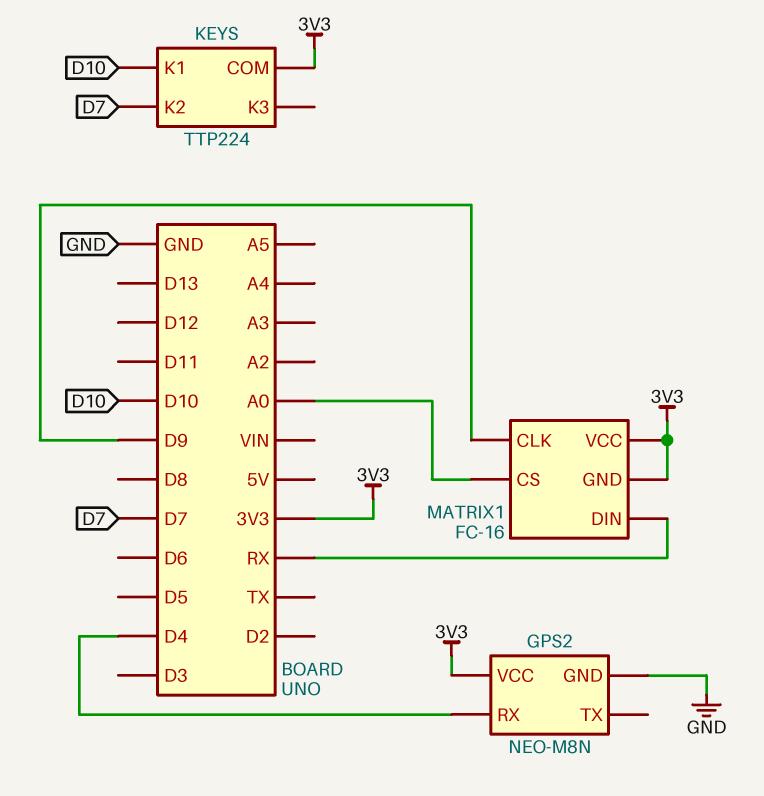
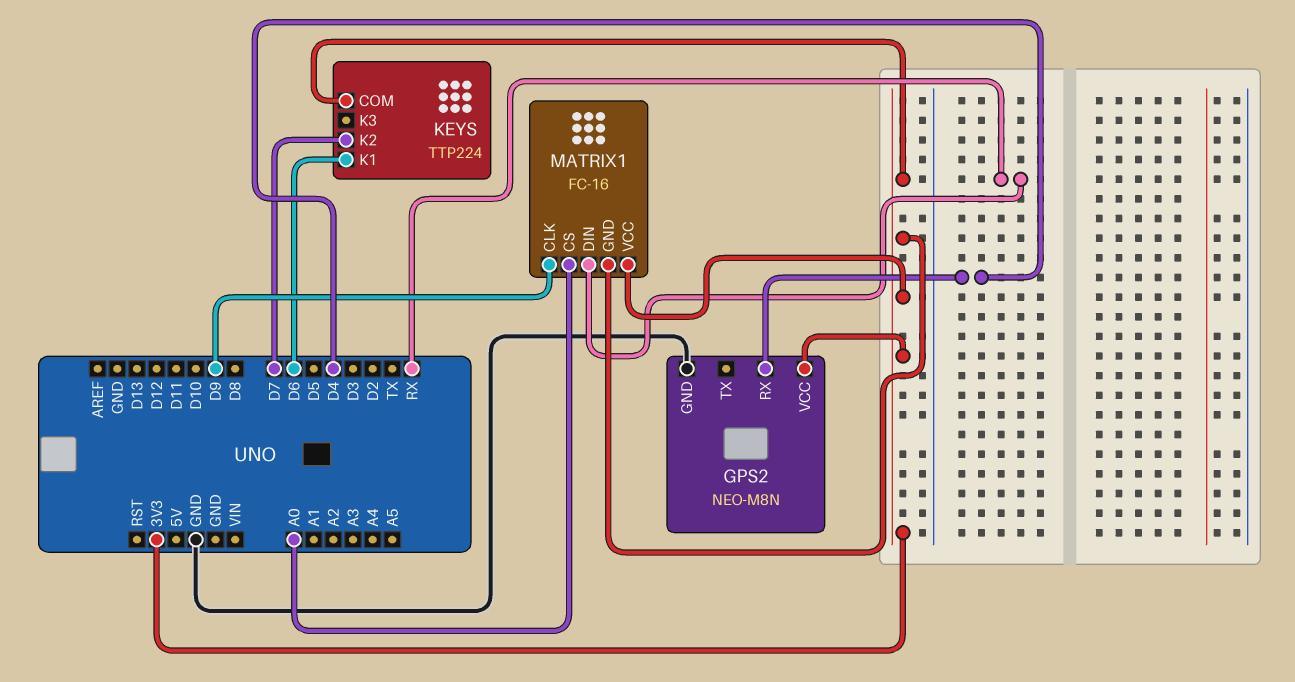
KEYS pin K1: D10 -> D6

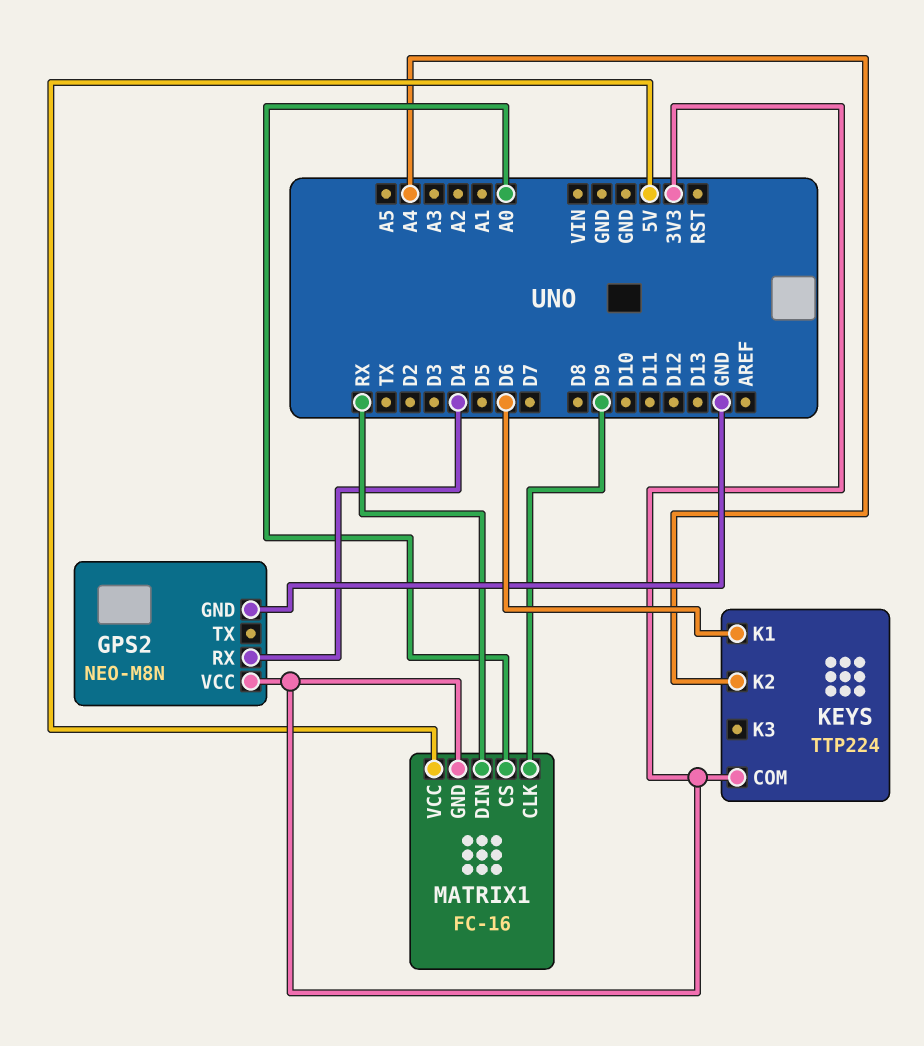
KEYS pin K2: D7 -> A4
MATRIX1 pin VCC: 3V3 -> 5V

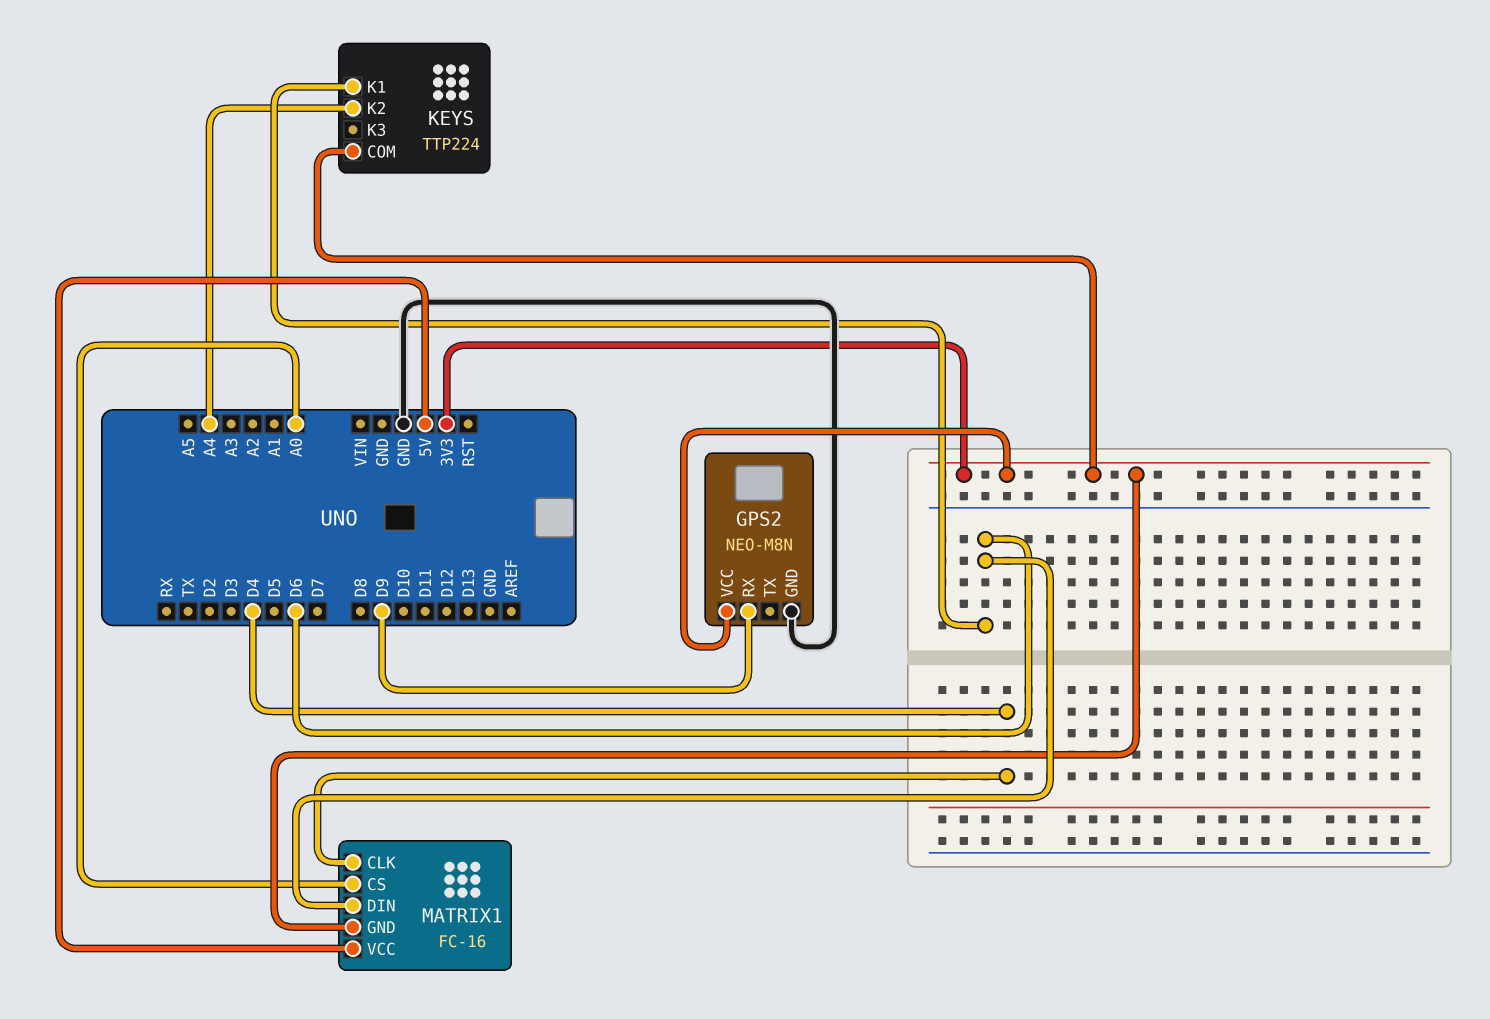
GPS2 pin RX: D4 -> D9
MATRIX1 pin CLK: D9 -> D4
MATRIX1 pin DIN: RX -> D6

